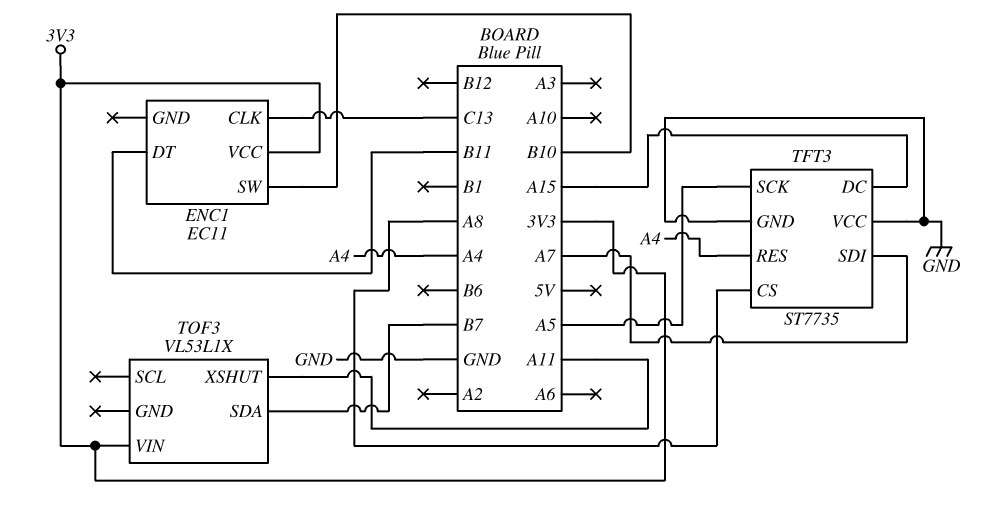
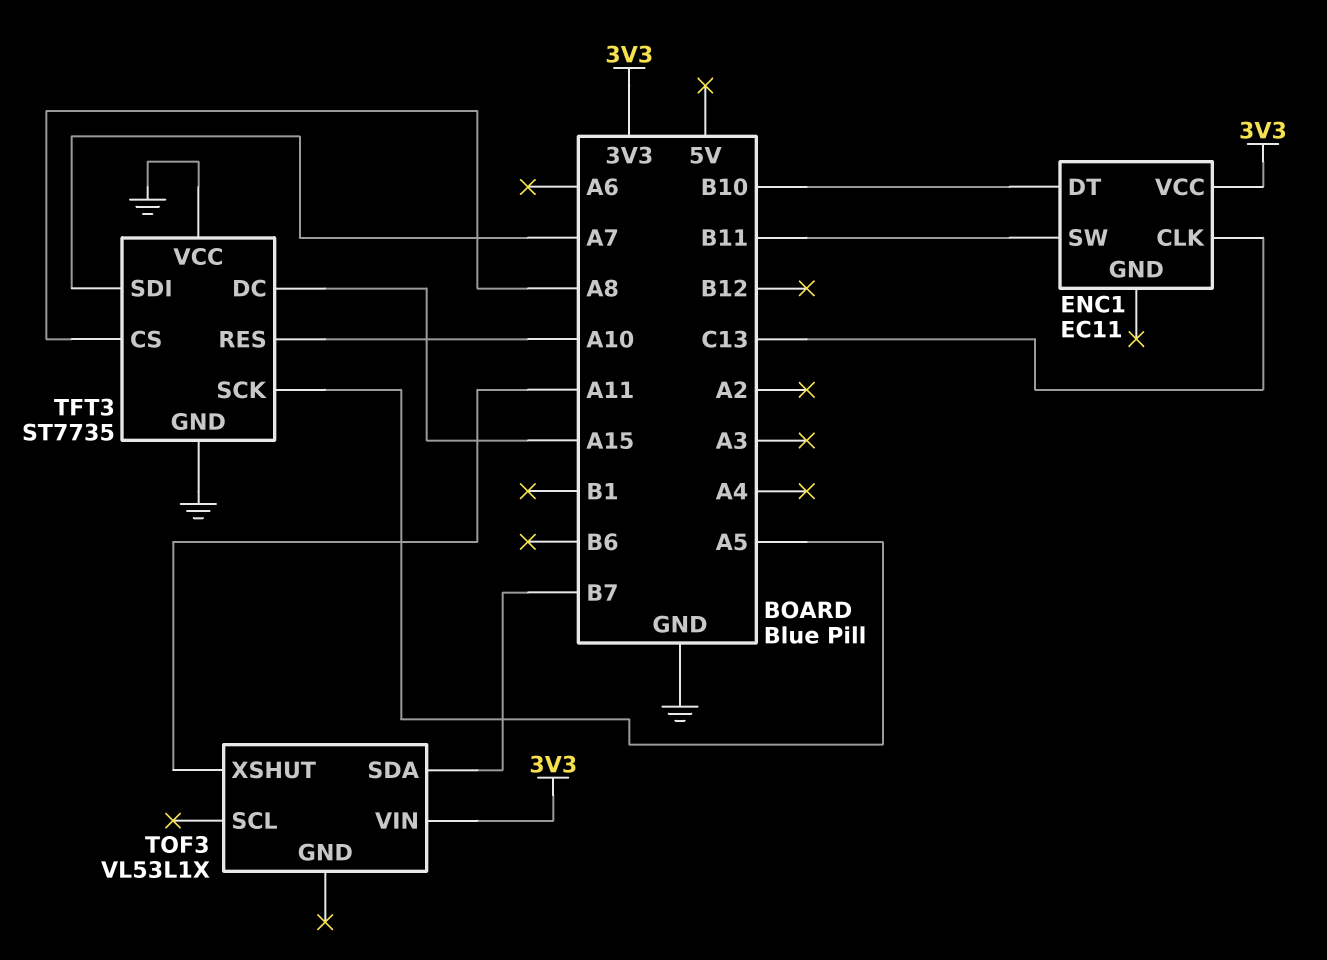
ENC1 pin DT: B11 -> B10
ENC1 pin SW: B10 -> B11
TFT3 pin RES: A4 -> A10

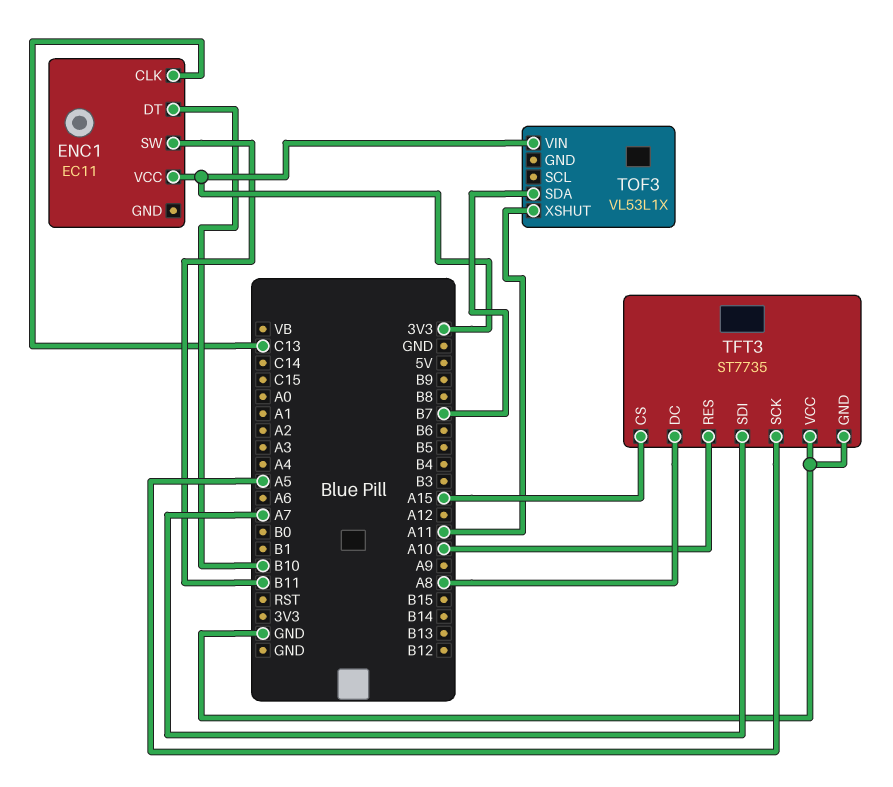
TFT3 pin CS: A8 -> A15
TFT3 pin DC: A15 -> A8

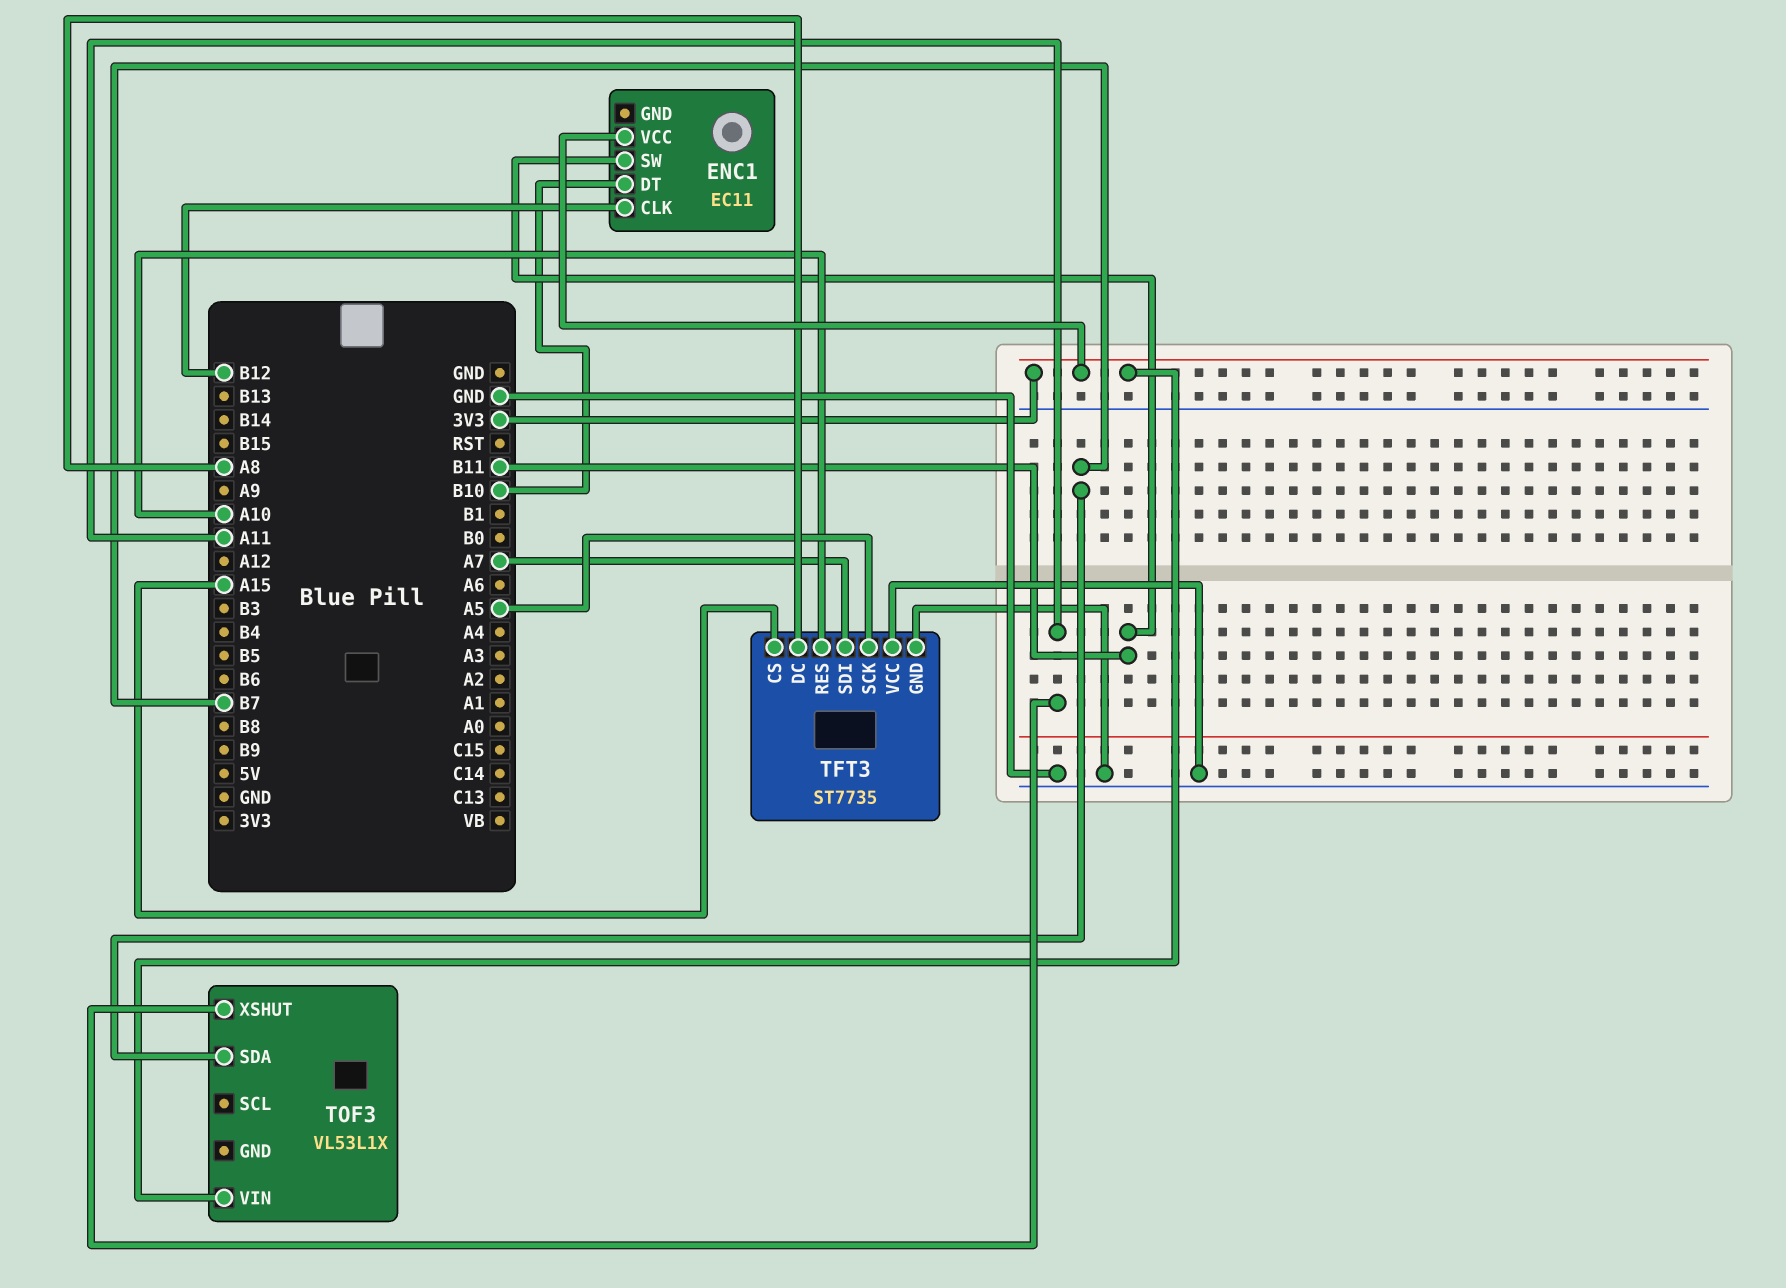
ENC1 pin CLK: C13 -> B12

